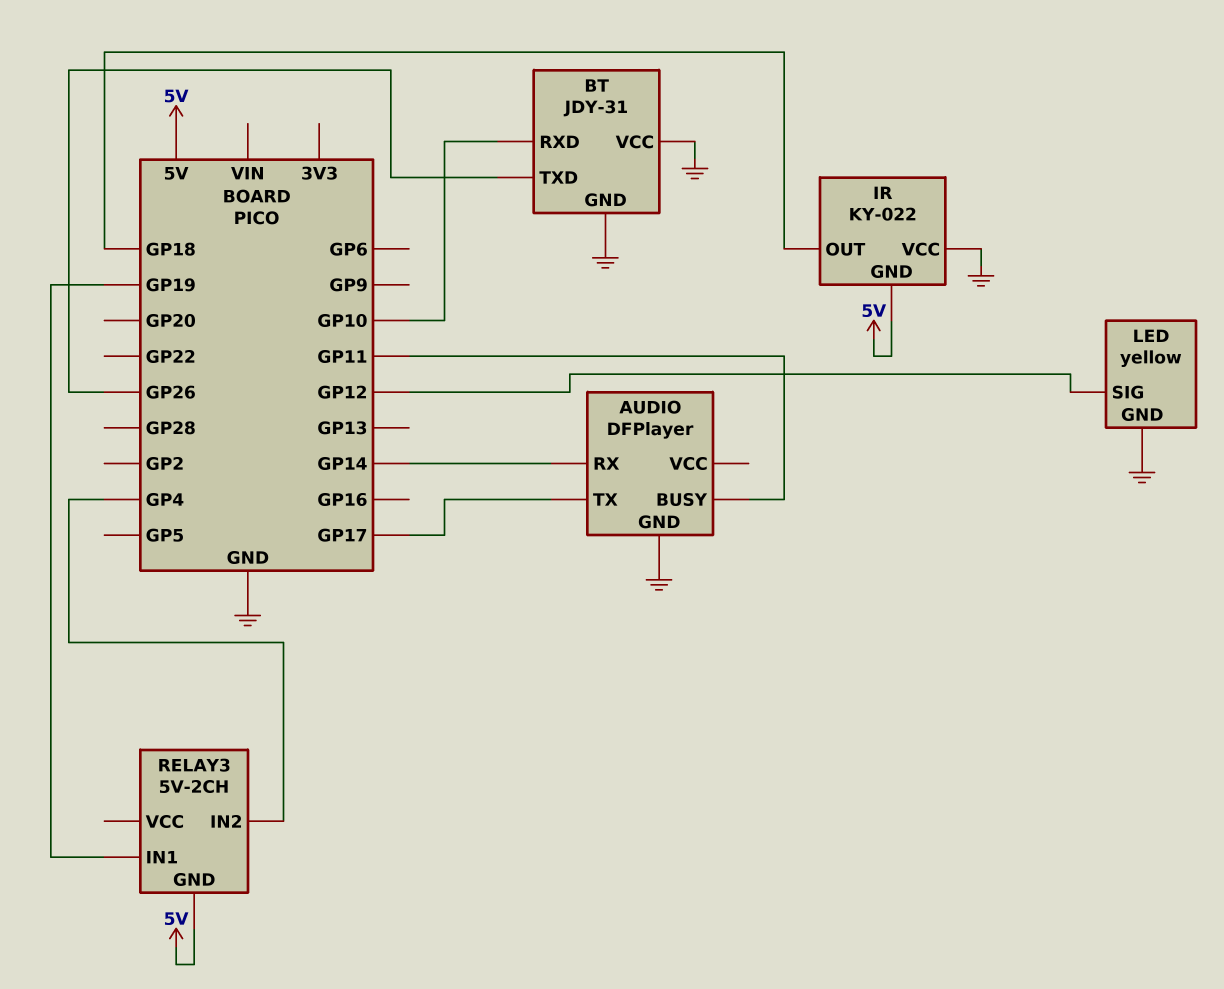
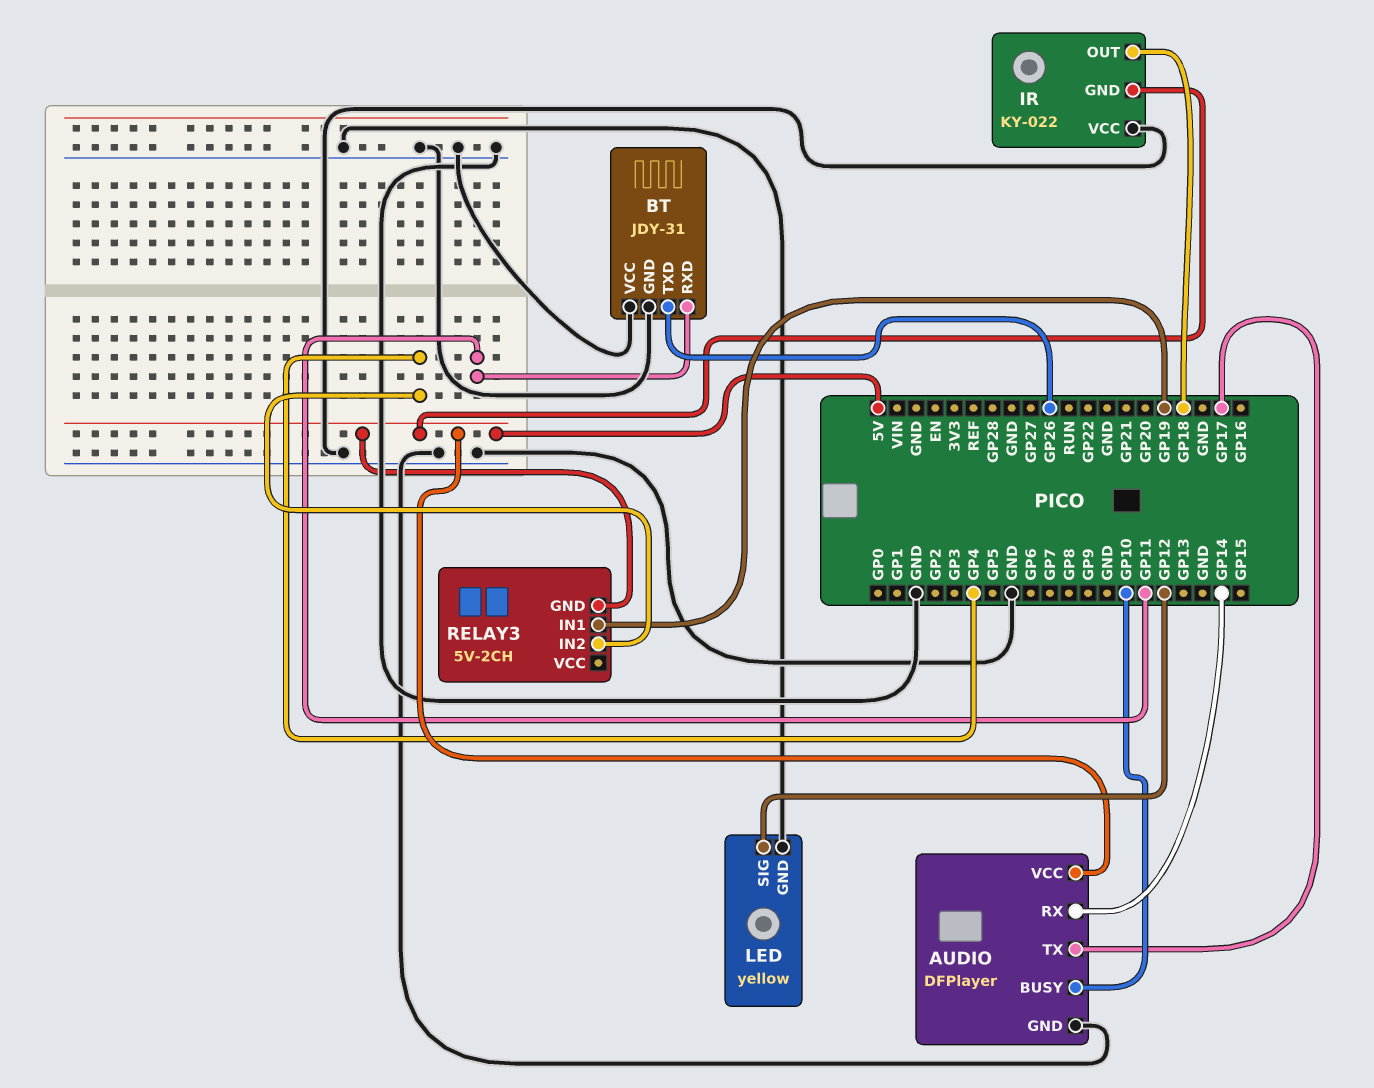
AUDIO pin BUSY: GP11 -> GP10
AUDIO pin VCC: none -> 5V
BT pin RXD: GP10 -> GP11

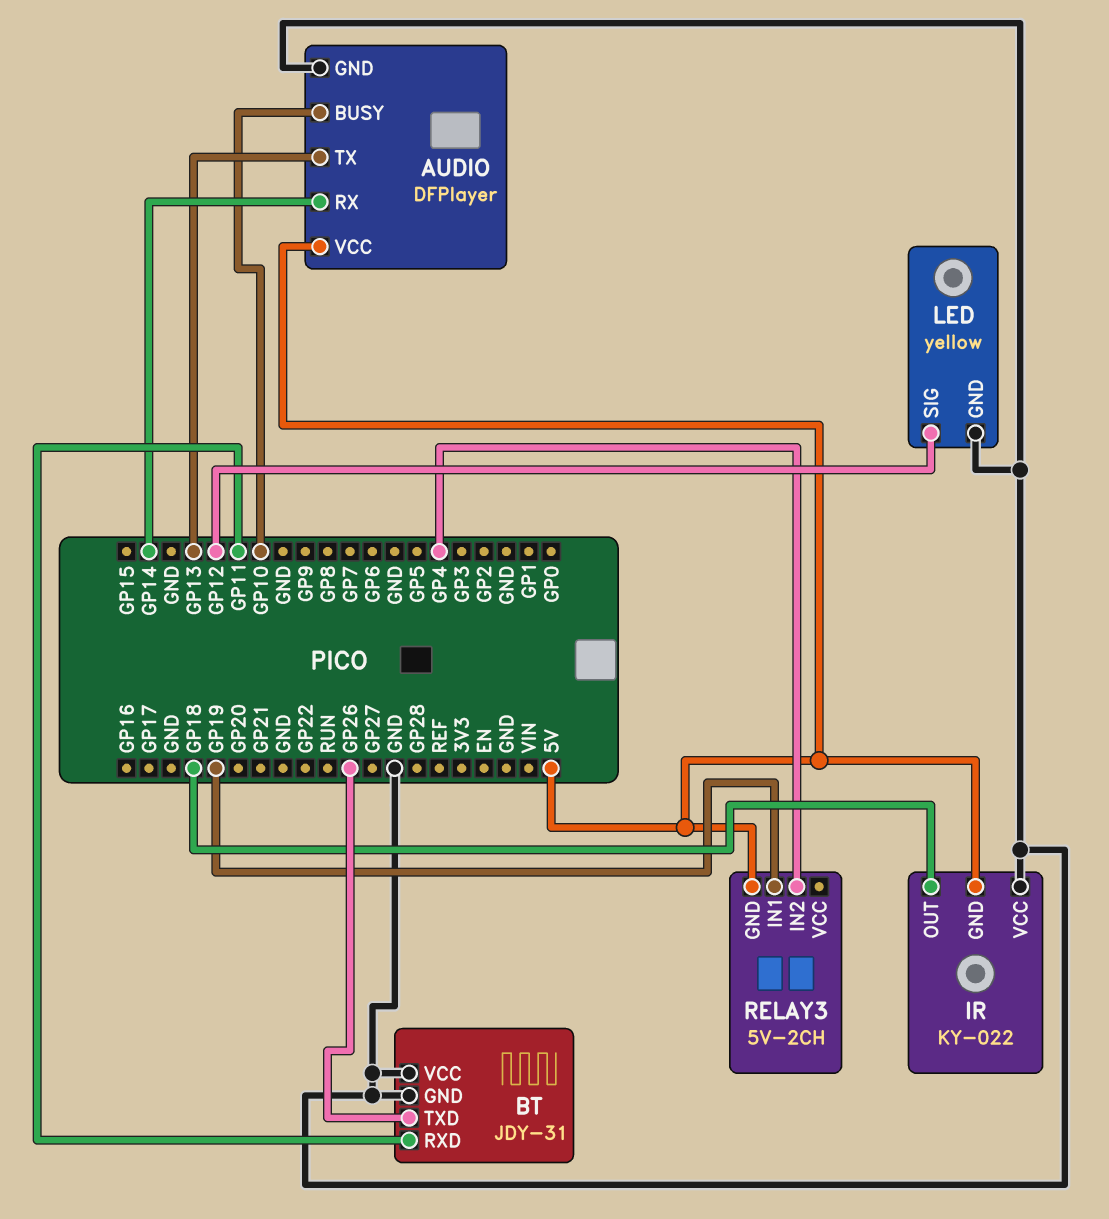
AUDIO pin TX: GP17 -> GP13

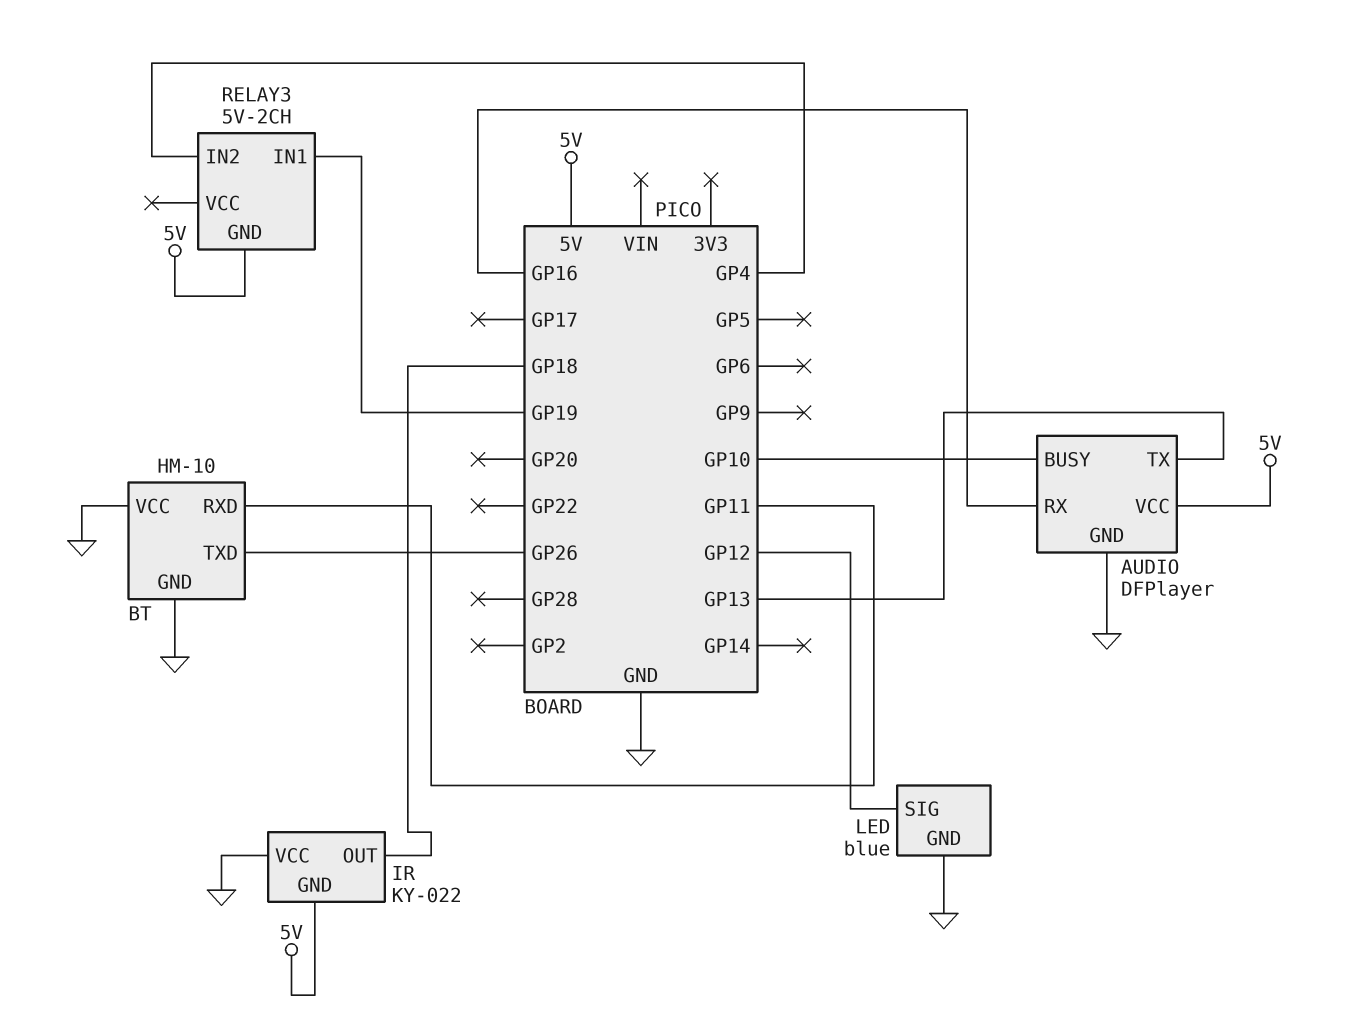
AUDIO pin RX: GP14 -> GP16
BT: JDY-31 -> HM-10
LED: yellow -> blue

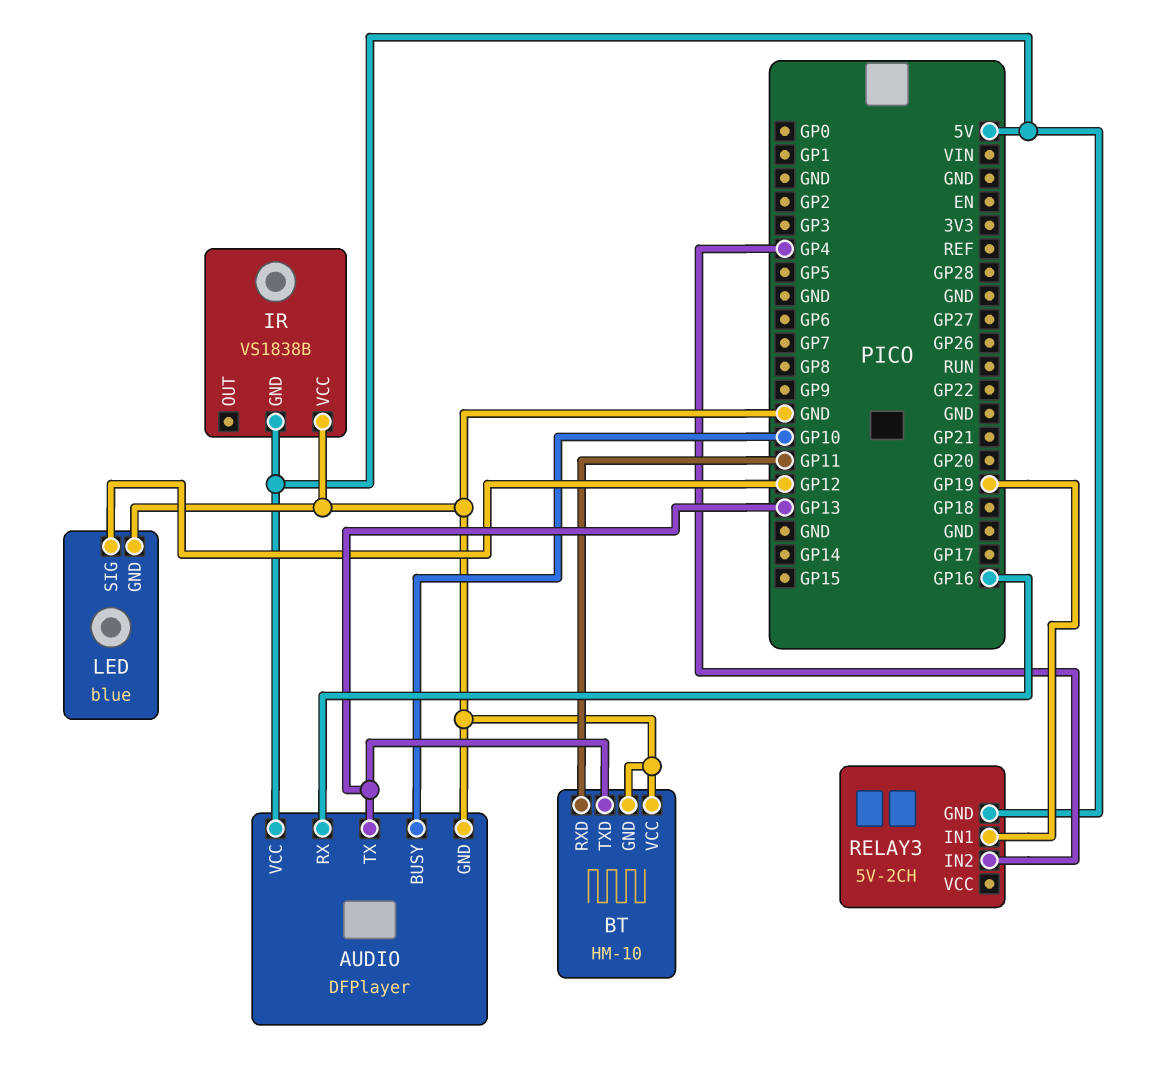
BT pin TXD: GP26 -> GP13
IR: KY-022 -> VS1838B
IR pin OUT: GP18 -> none

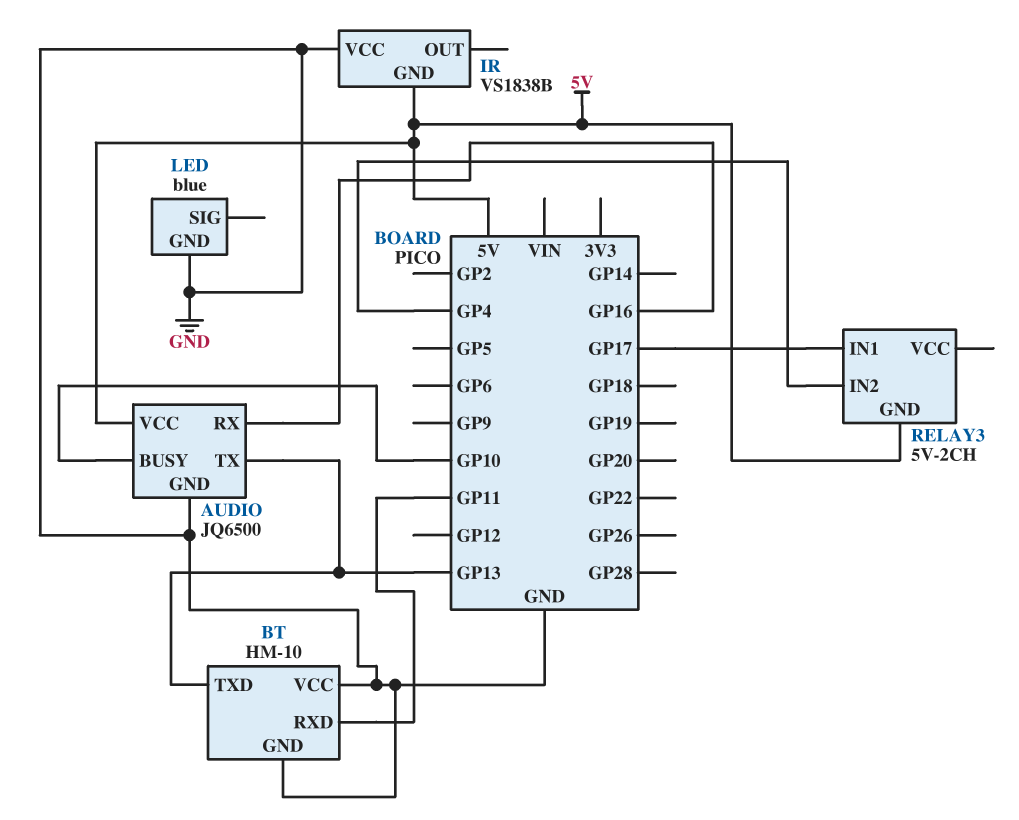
AUDIO: DFPlayer -> JQ6500
LED pin SIG: GP12 -> none
RELAY3 pin IN1: GP19 -> GP17

